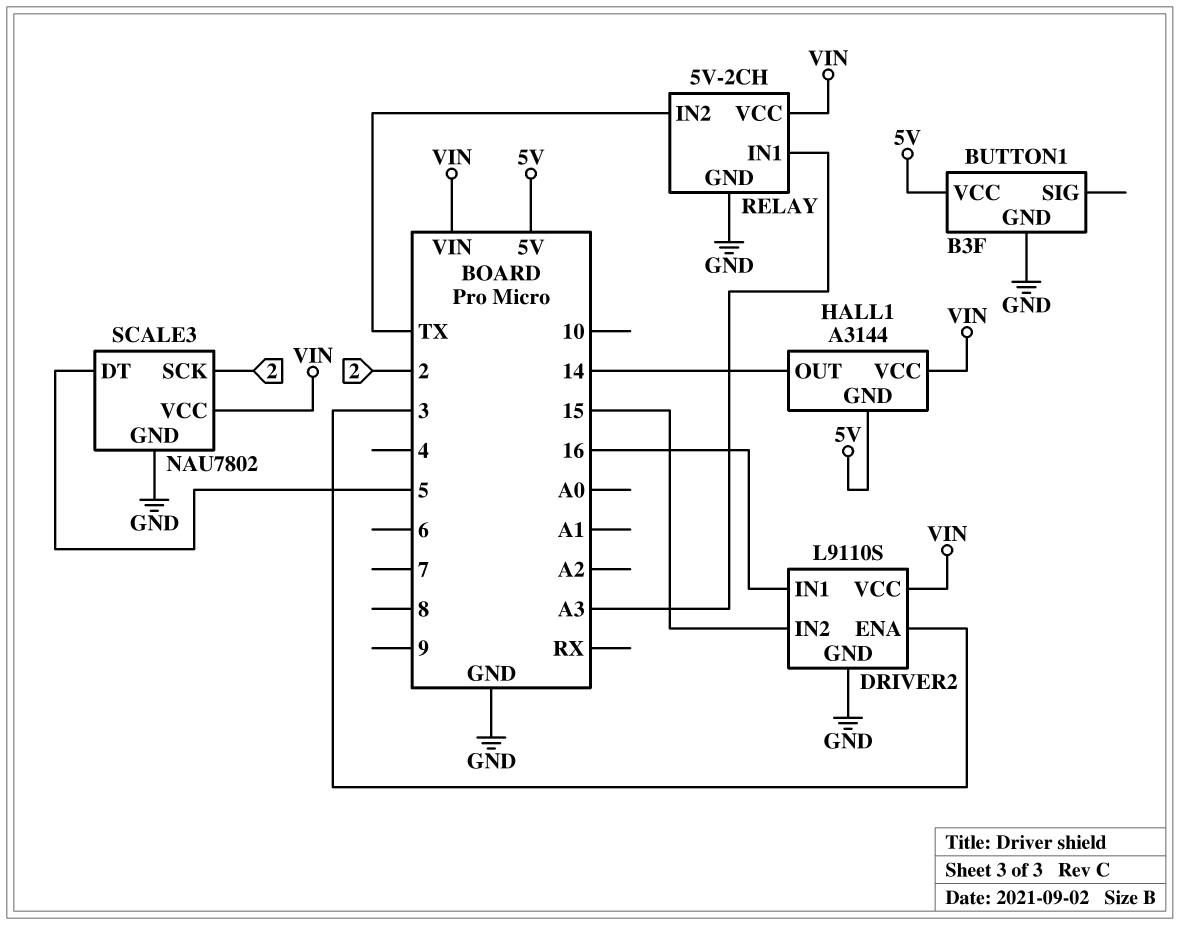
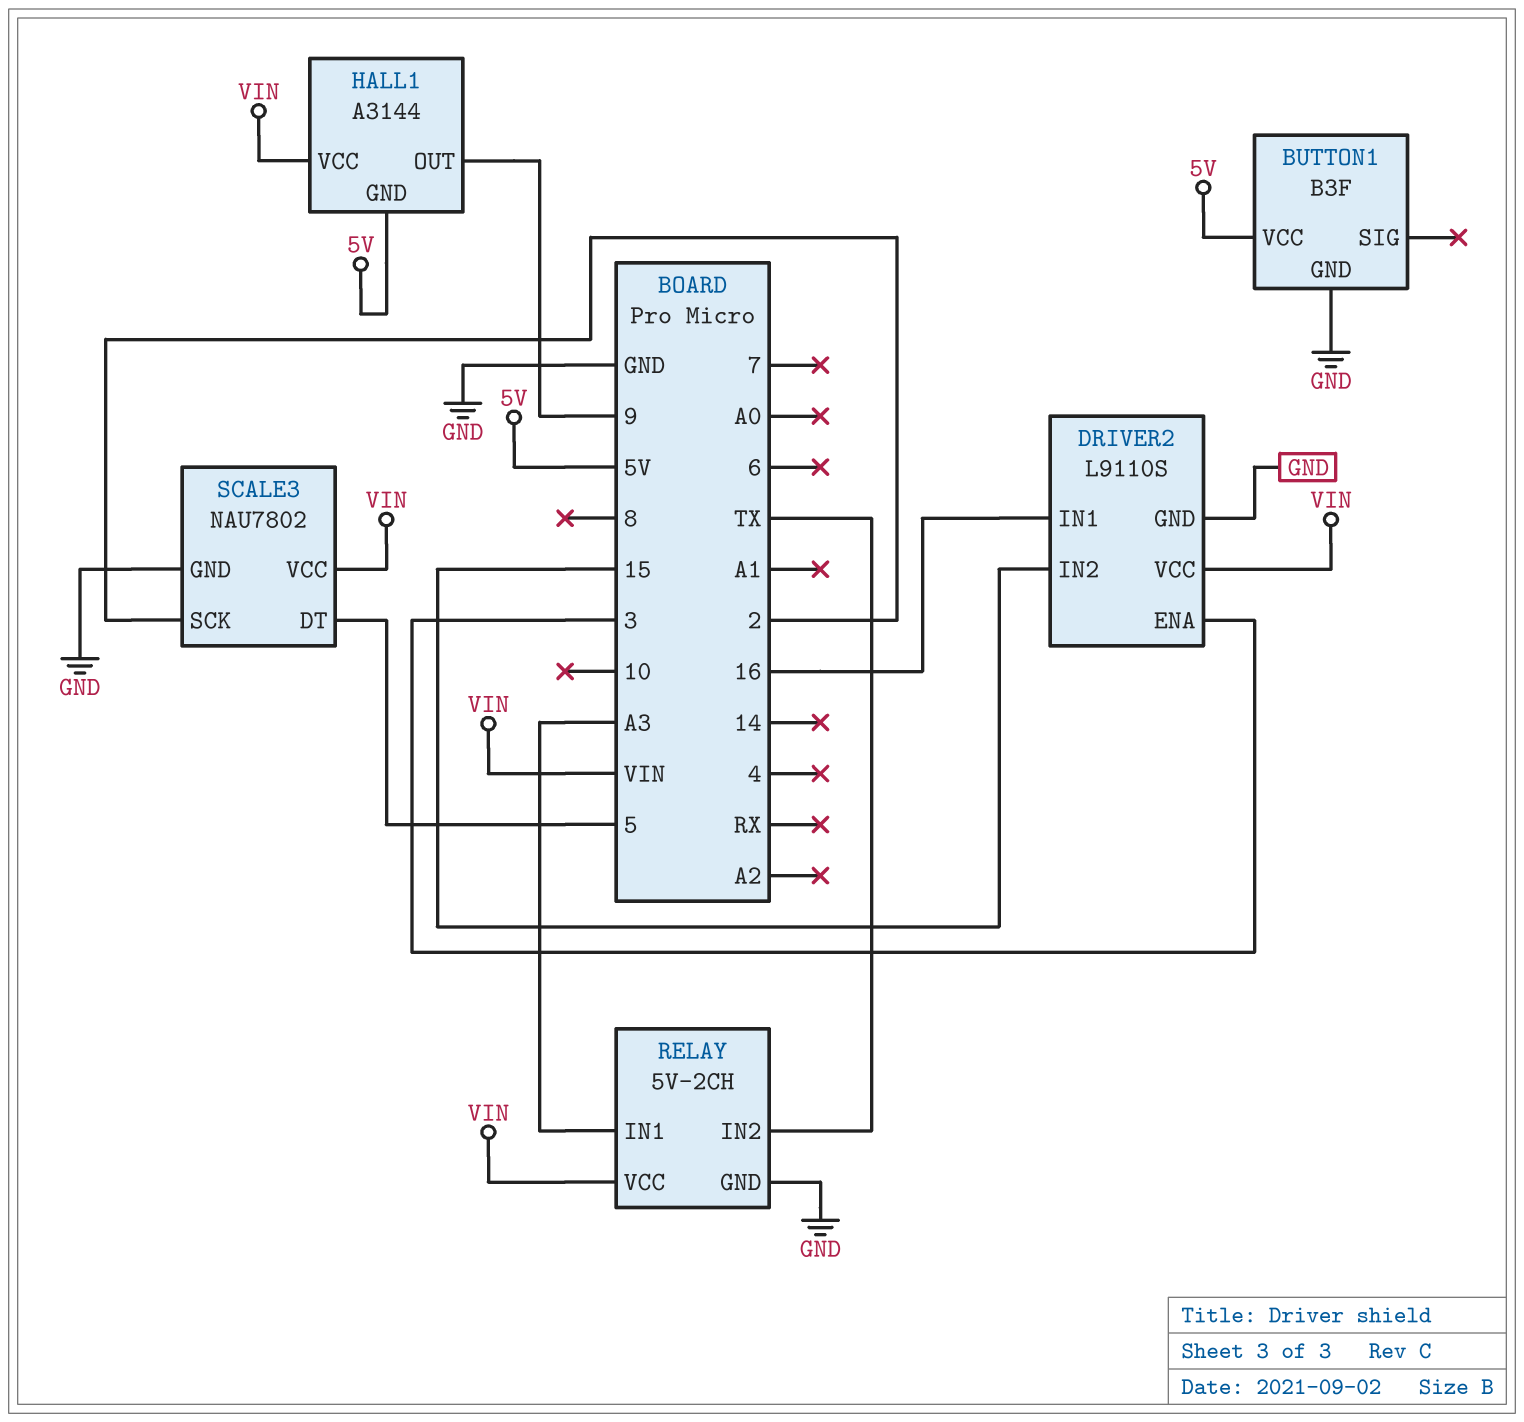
HALL1 pin OUT: 14 -> 9

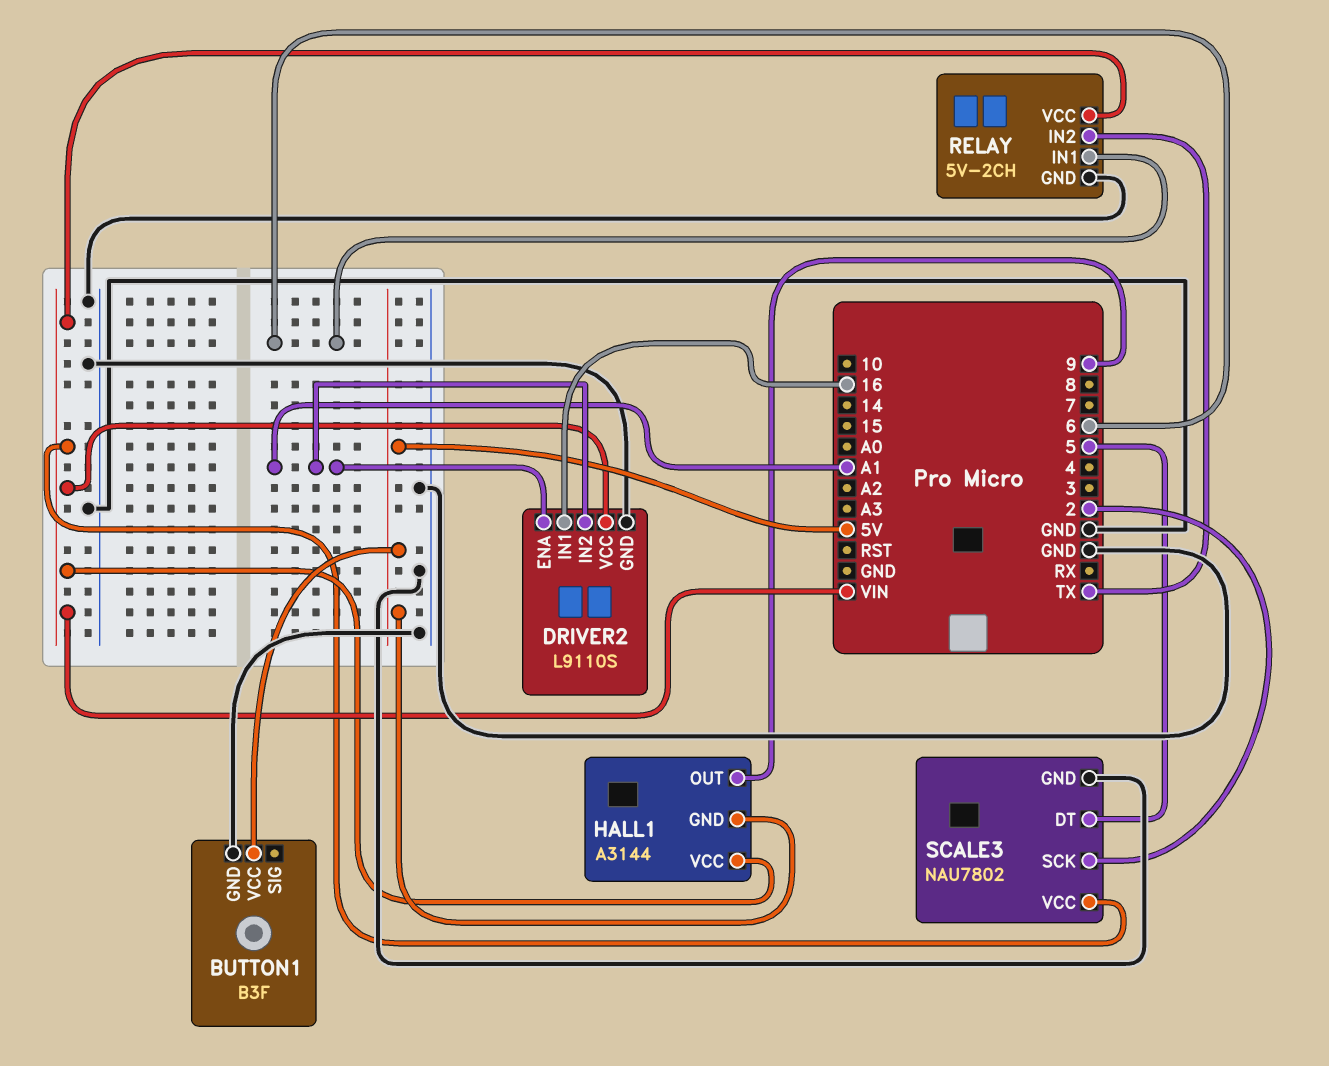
DRIVER2 pin ENA: 3 -> A1
DRIVER2 pin IN2: 15 -> A1
RELAY pin IN1: A3 -> 6

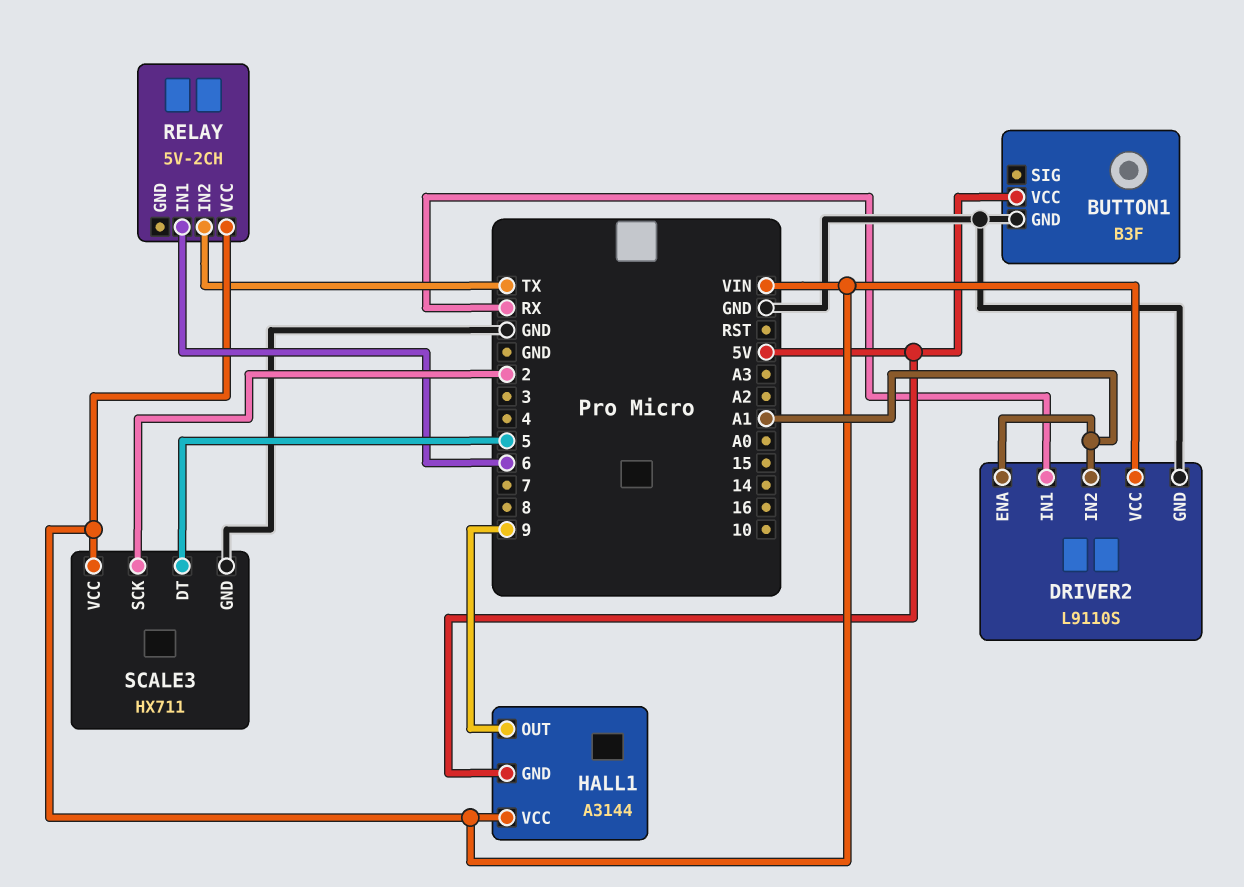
DRIVER2 pin IN1: 16 -> RX
RELAY pin GND: GND -> none
SCALE3: NAU7802 -> HX711

